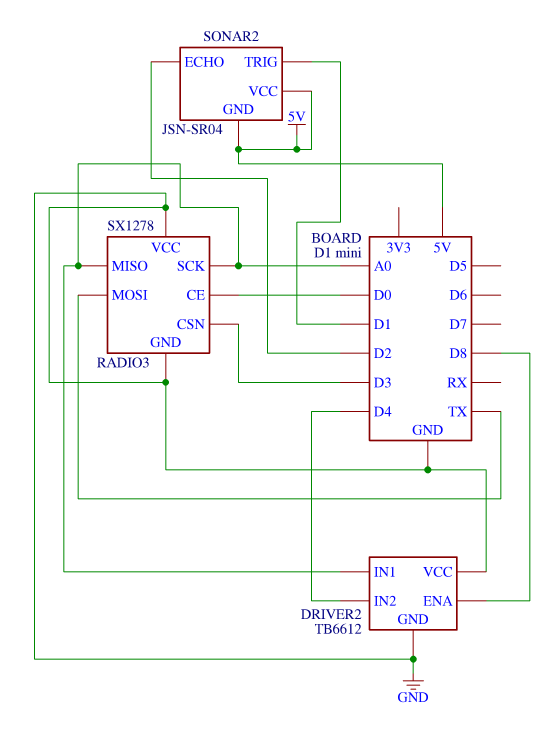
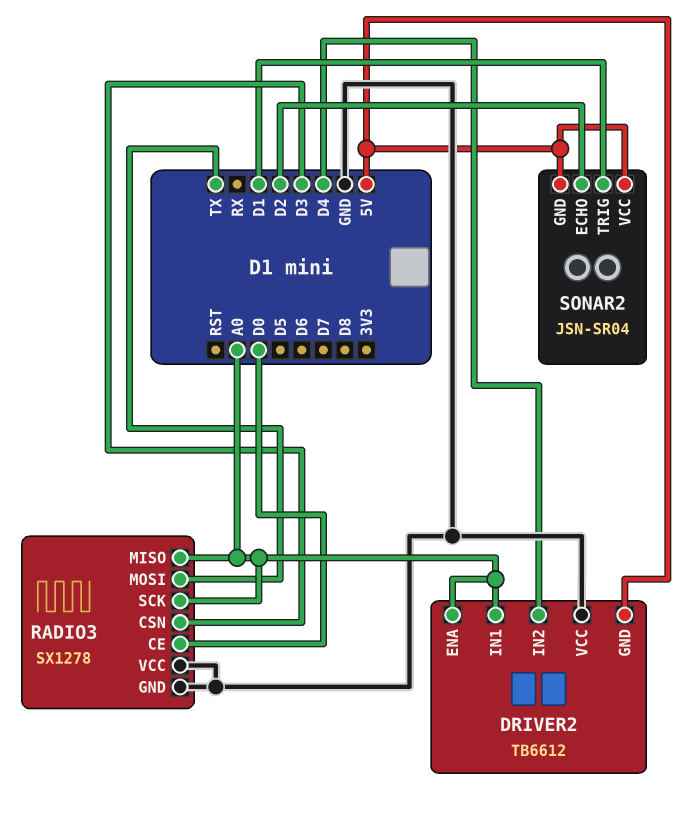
DRIVER2 pin ENA: D8 -> A0
DRIVER2 pin GND: GND -> 5V

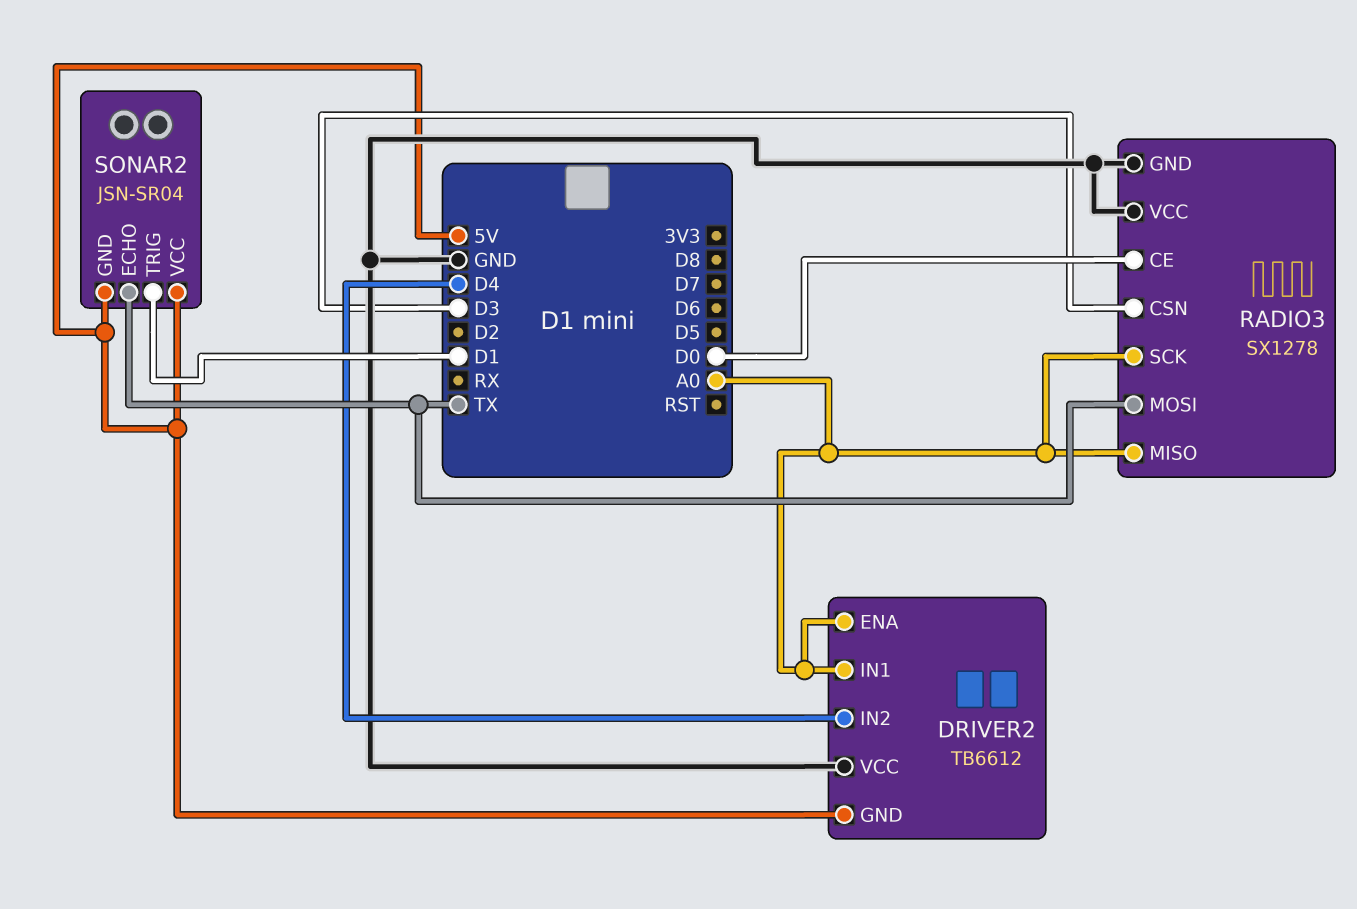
SONAR2 pin ECHO: D2 -> TX

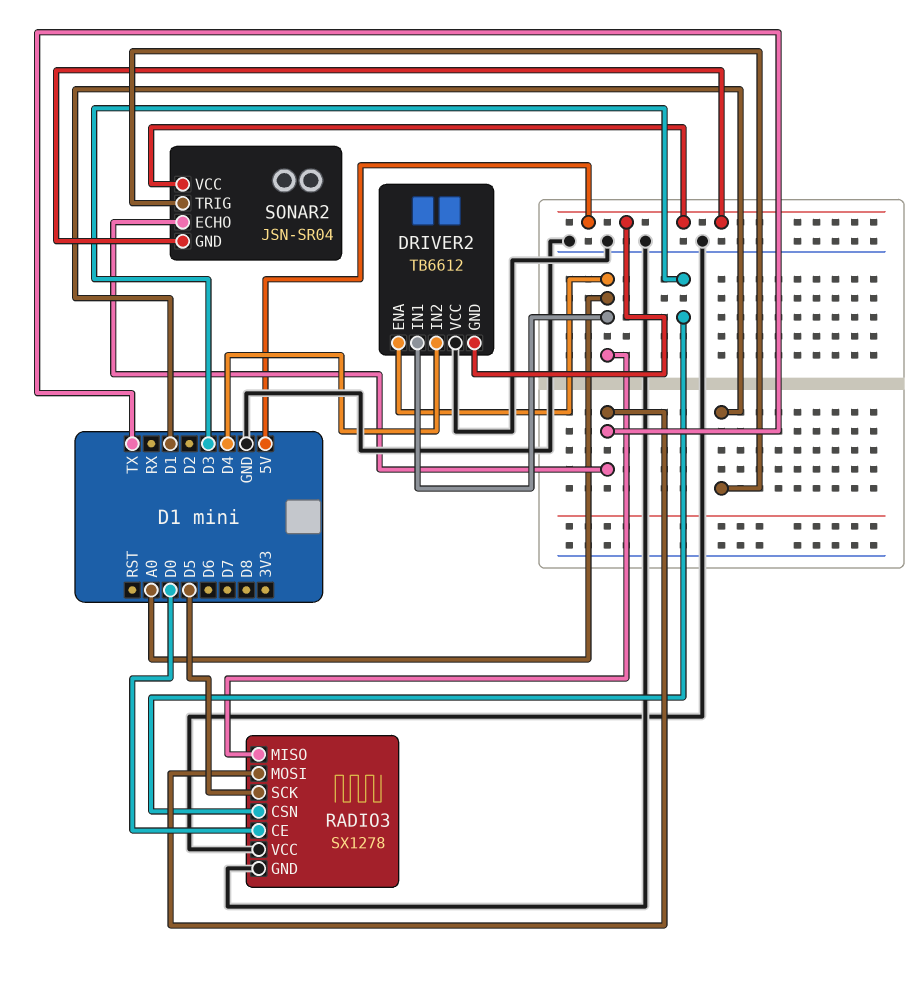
RADIO3 pin SCK: A0 -> D5

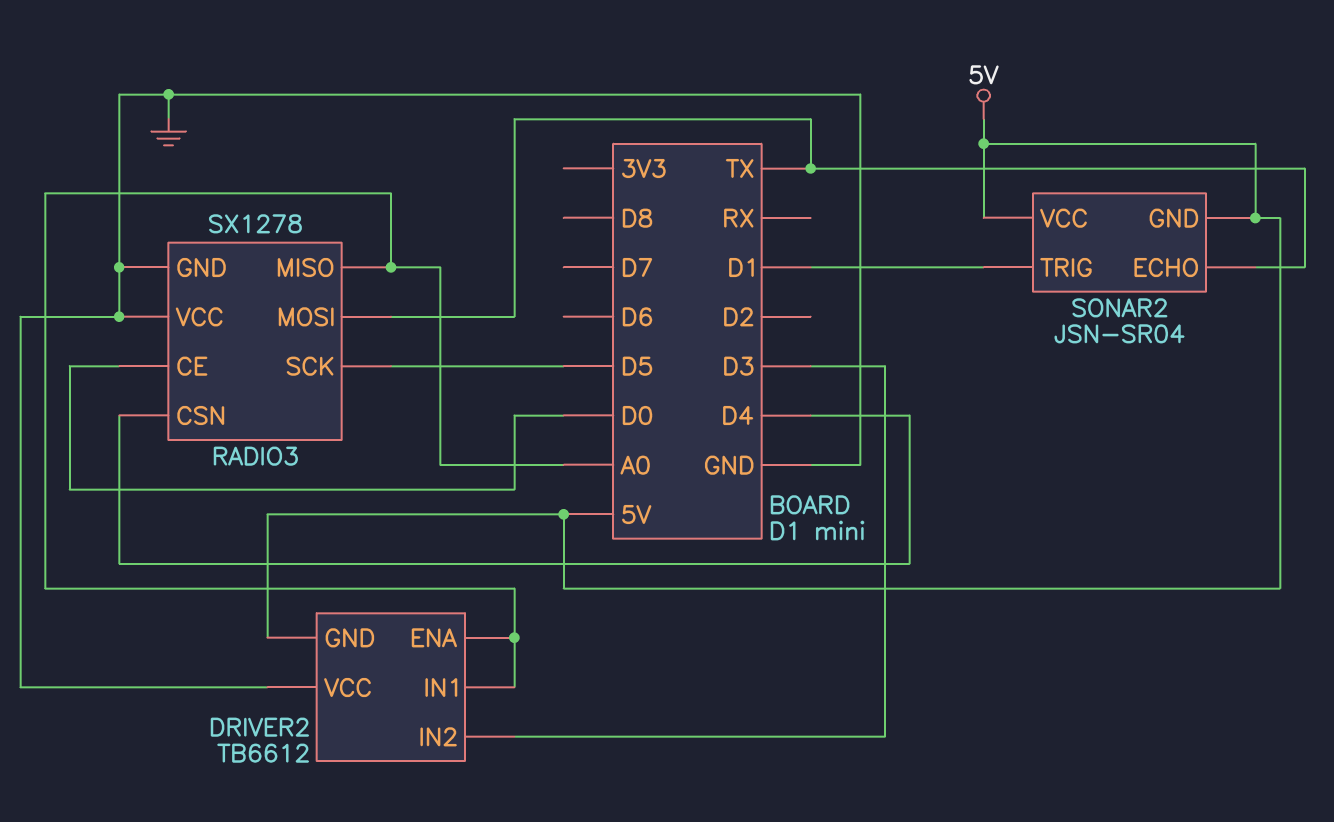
DRIVER2 pin IN2: D4 -> D3
RADIO3 pin CSN: D3 -> D4

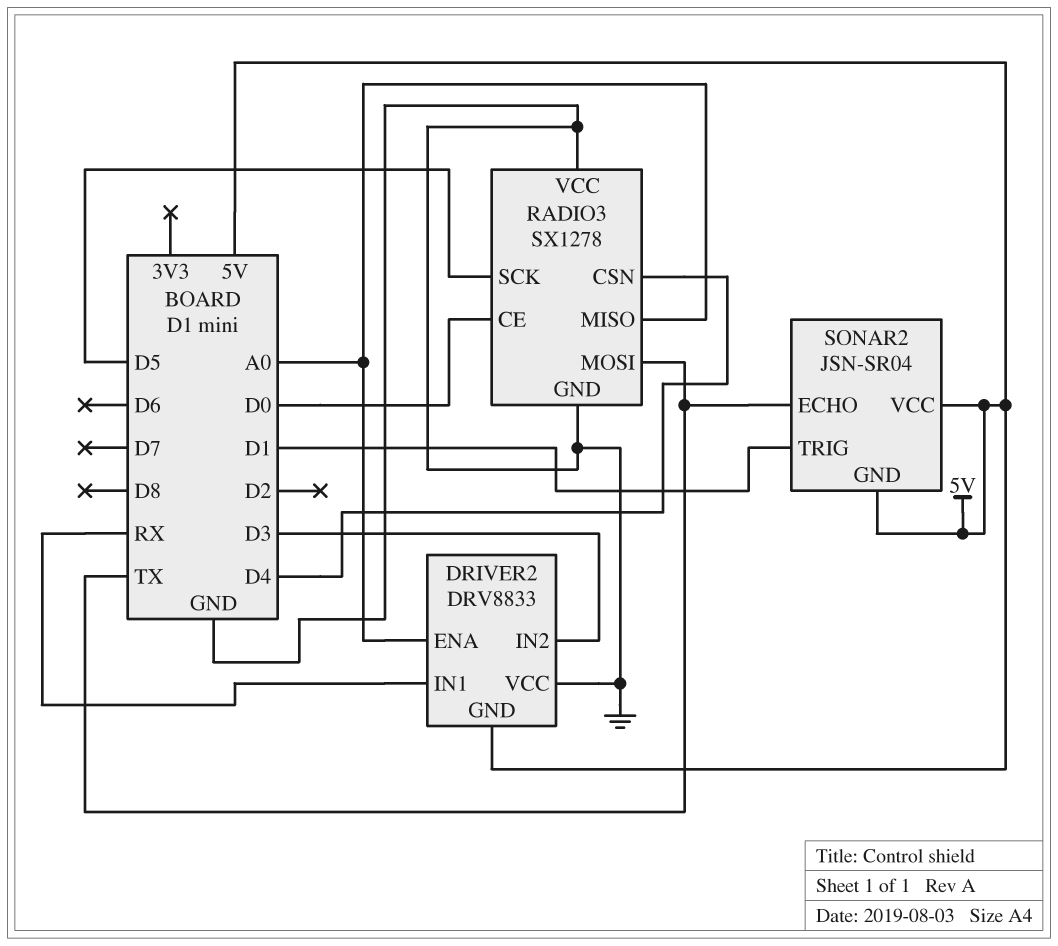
DRIVER2: TB6612 -> DRV8833
DRIVER2 pin IN1: A0 -> RX

